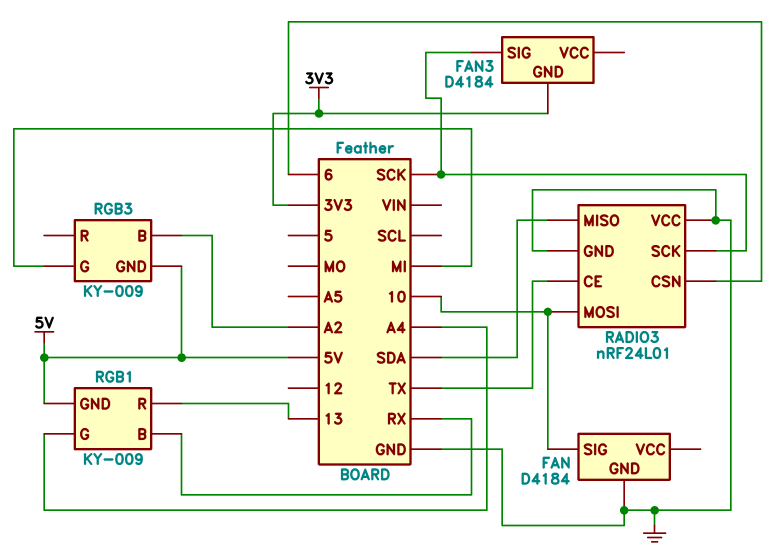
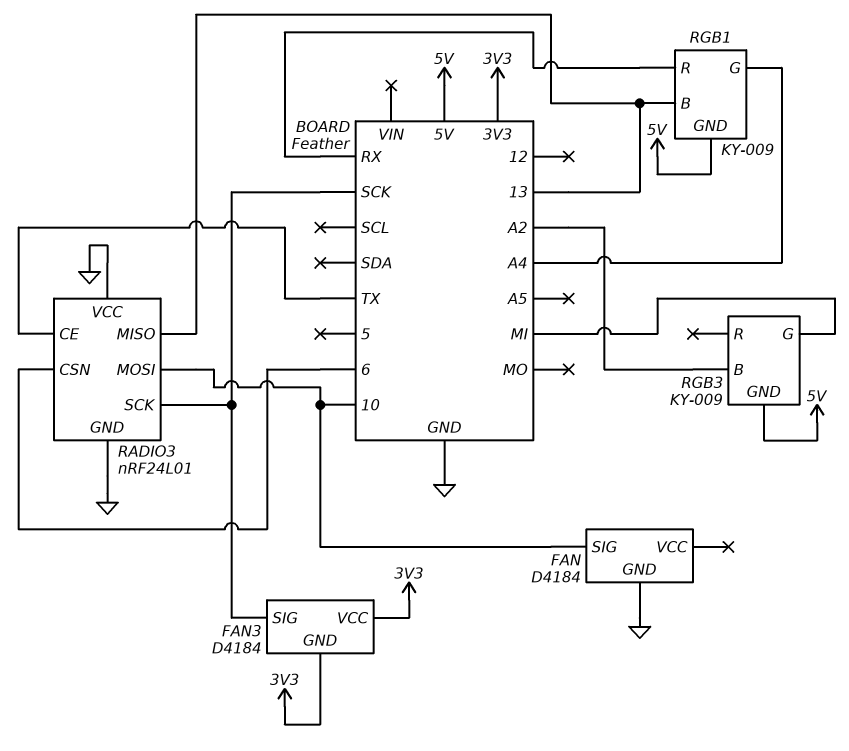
FAN3 pin VCC: none -> 3V3
RADIO3 pin MISO: SDA -> 13
RGB1 pin B: RX -> 13
RGB1 pin R: 13 -> RX

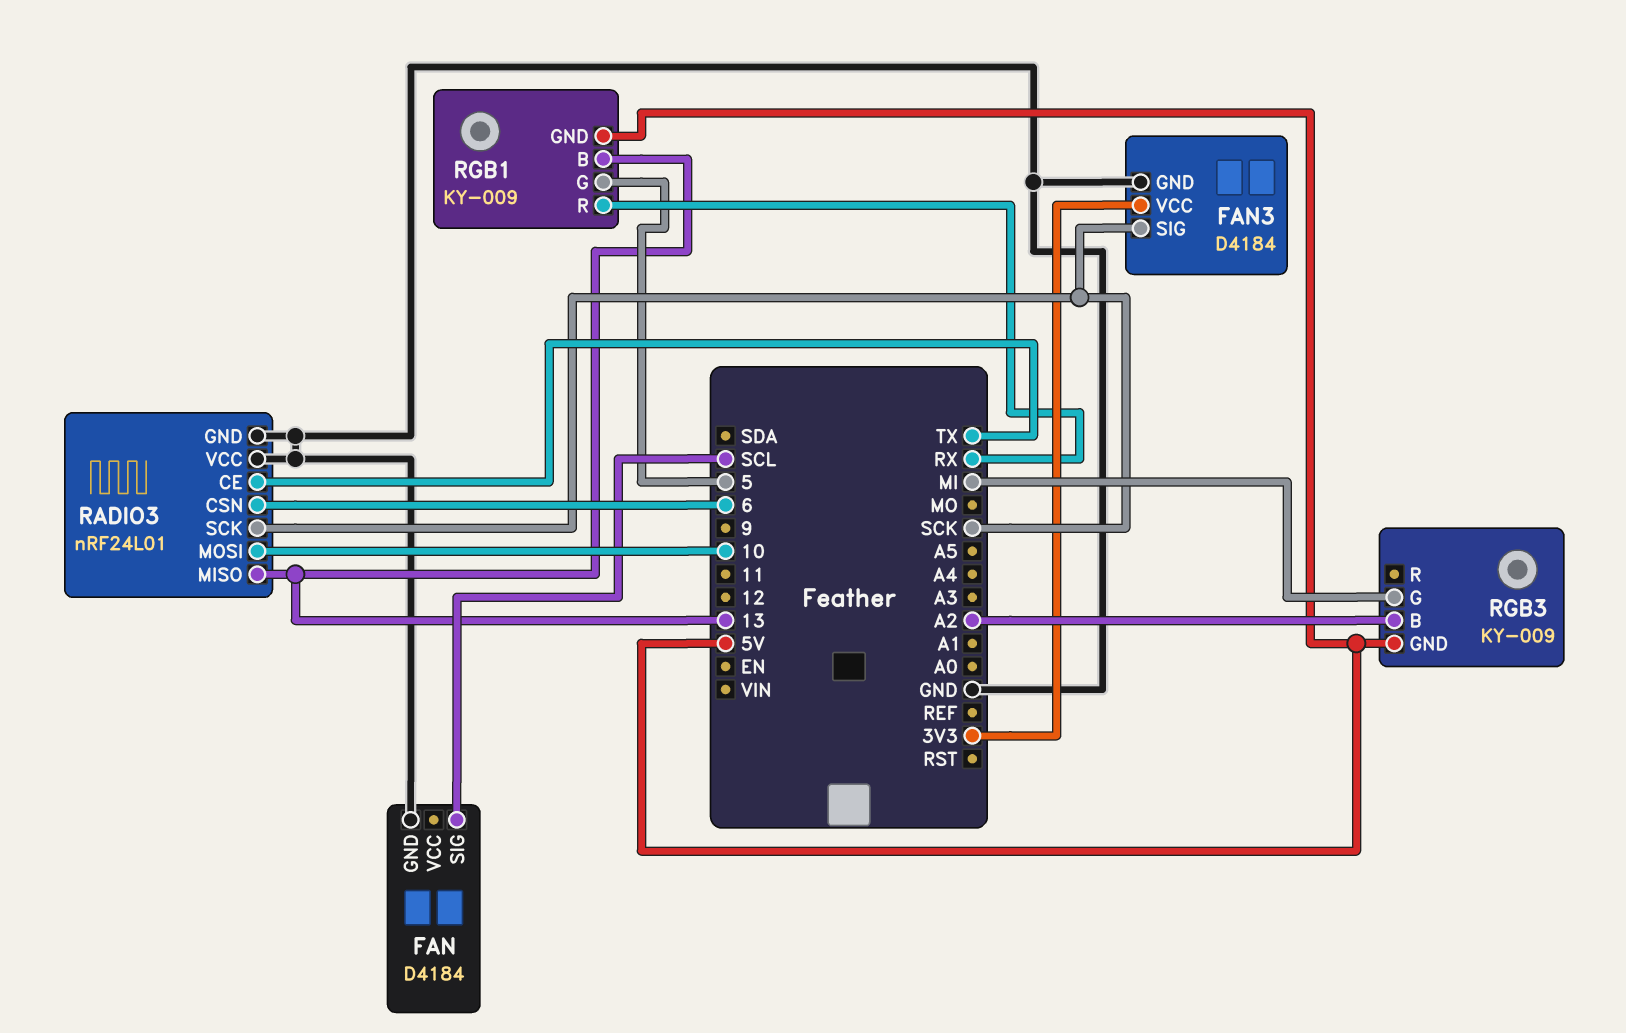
FAN pin SIG: 10 -> SCL
FAN3 pin GND: 3V3 -> GND
RGB1 pin G: A4 -> 5

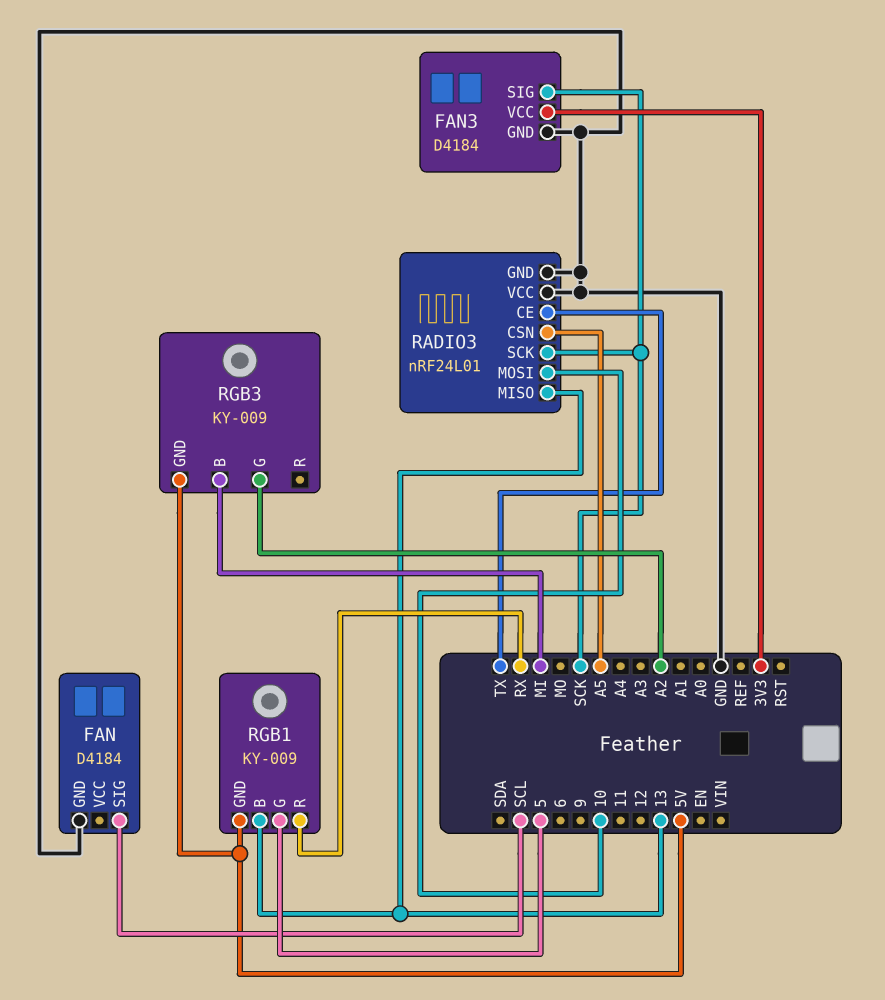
RADIO3 pin CSN: 6 -> A5
RGB3 pin B: A2 -> MI
RGB3 pin G: MI -> A2

